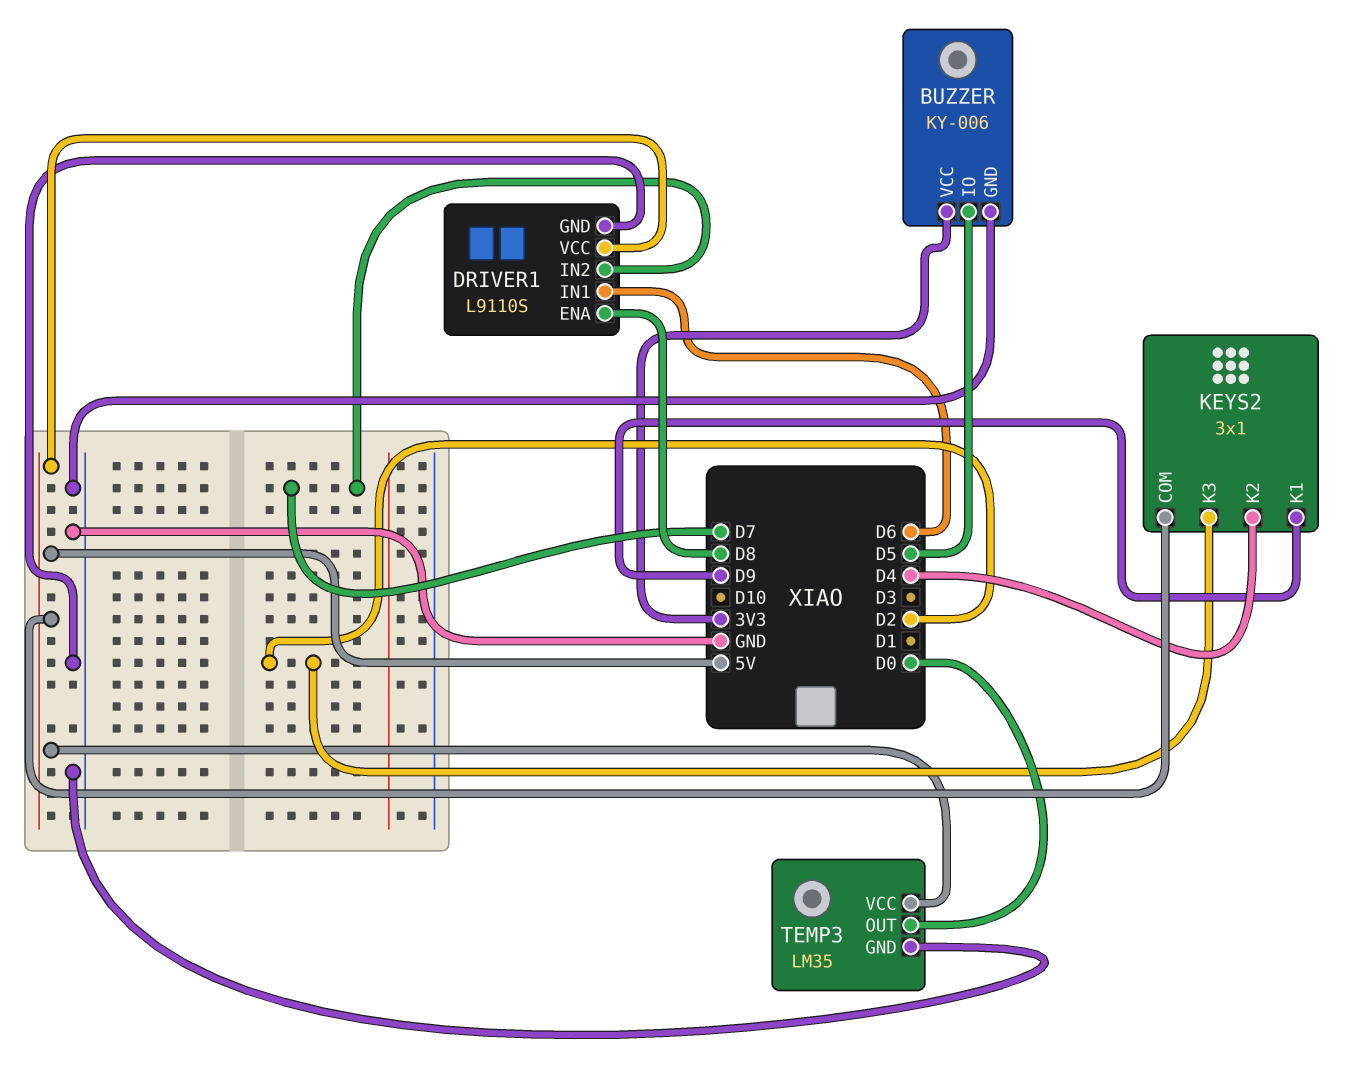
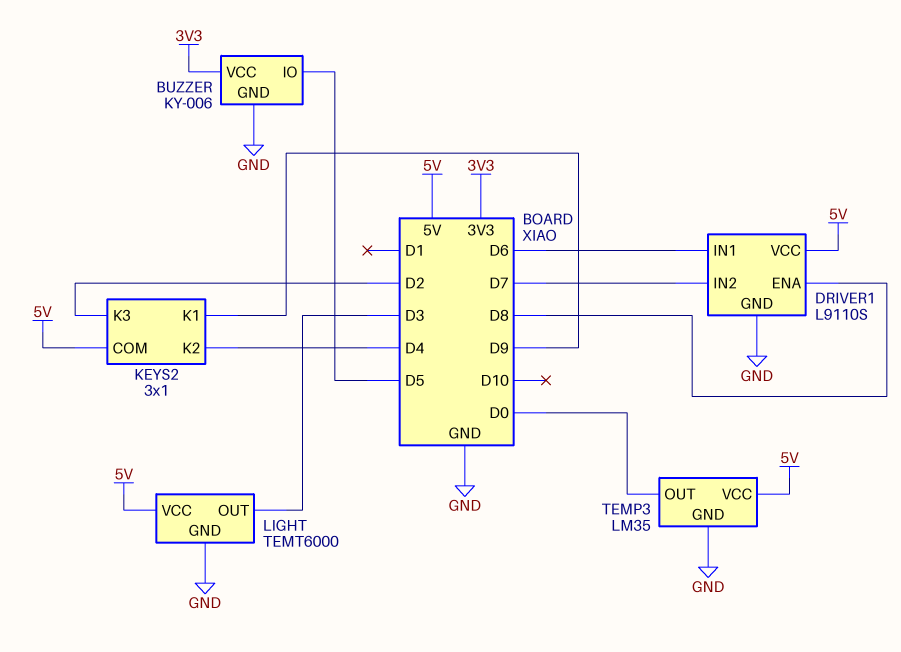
LIGHT: none -> TEMT6000
LIGHT pin GND: none -> GND
LIGHT pin OUT: none -> D3
LIGHT pin VCC: none -> 5V

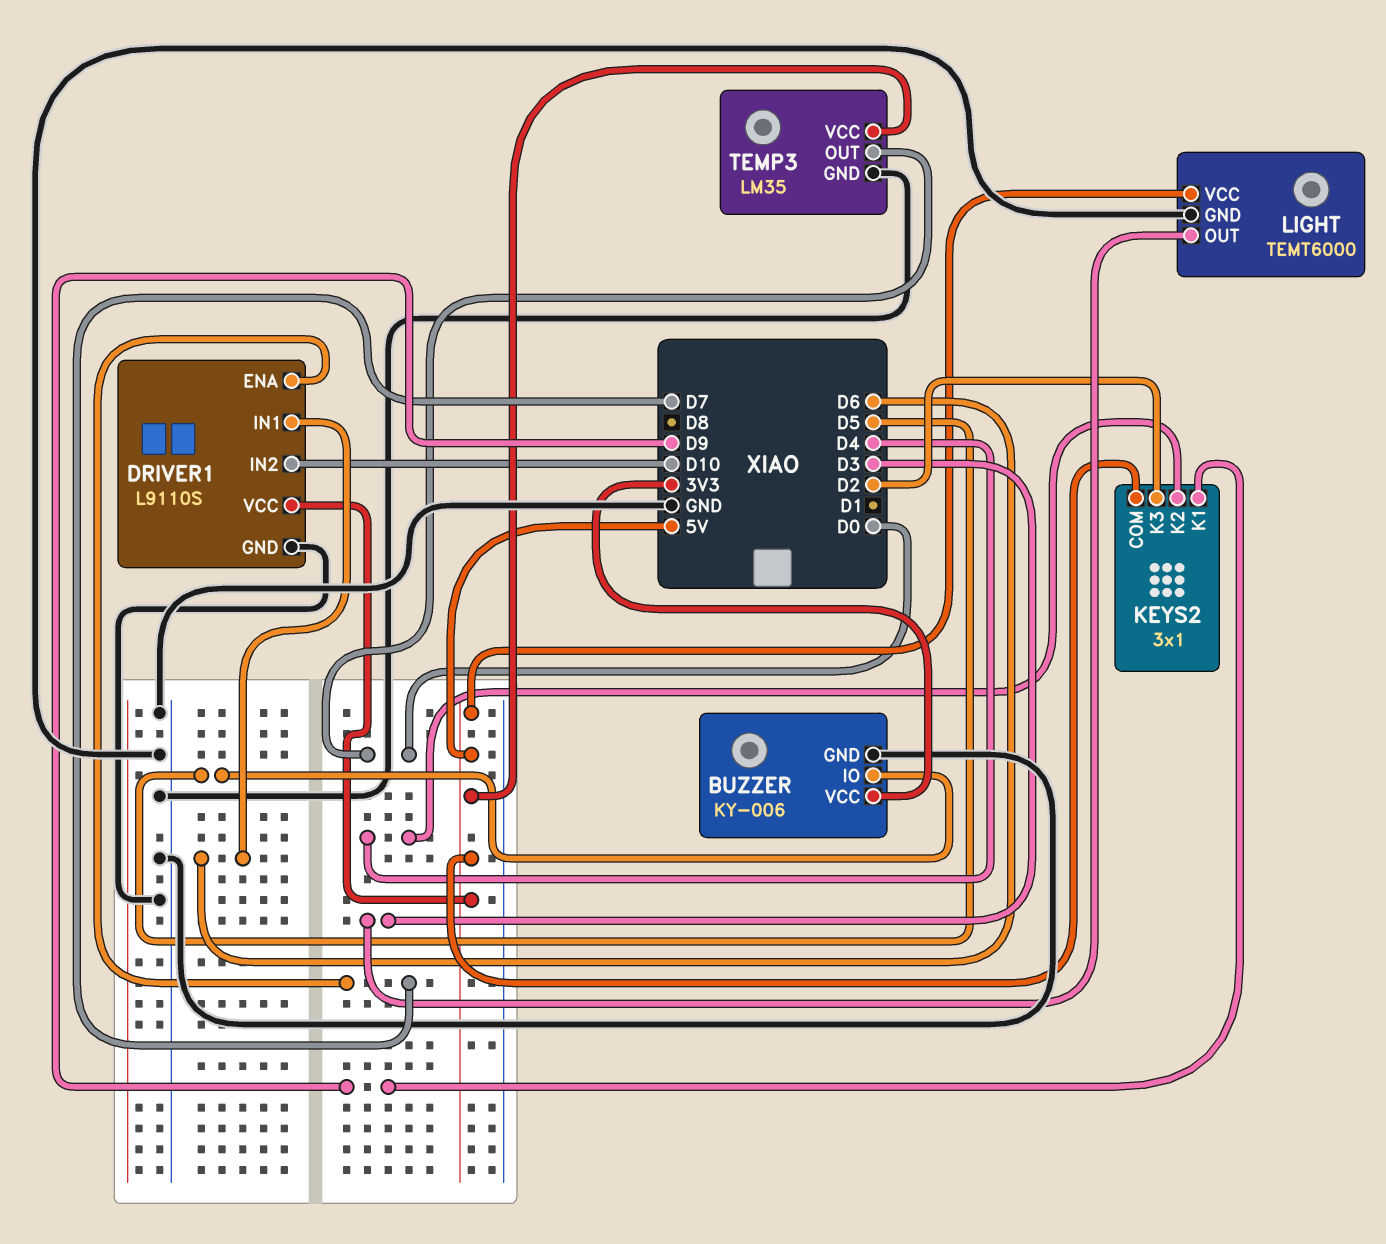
DRIVER1 pin ENA: D8 -> D7
DRIVER1 pin IN2: D7 -> D10

